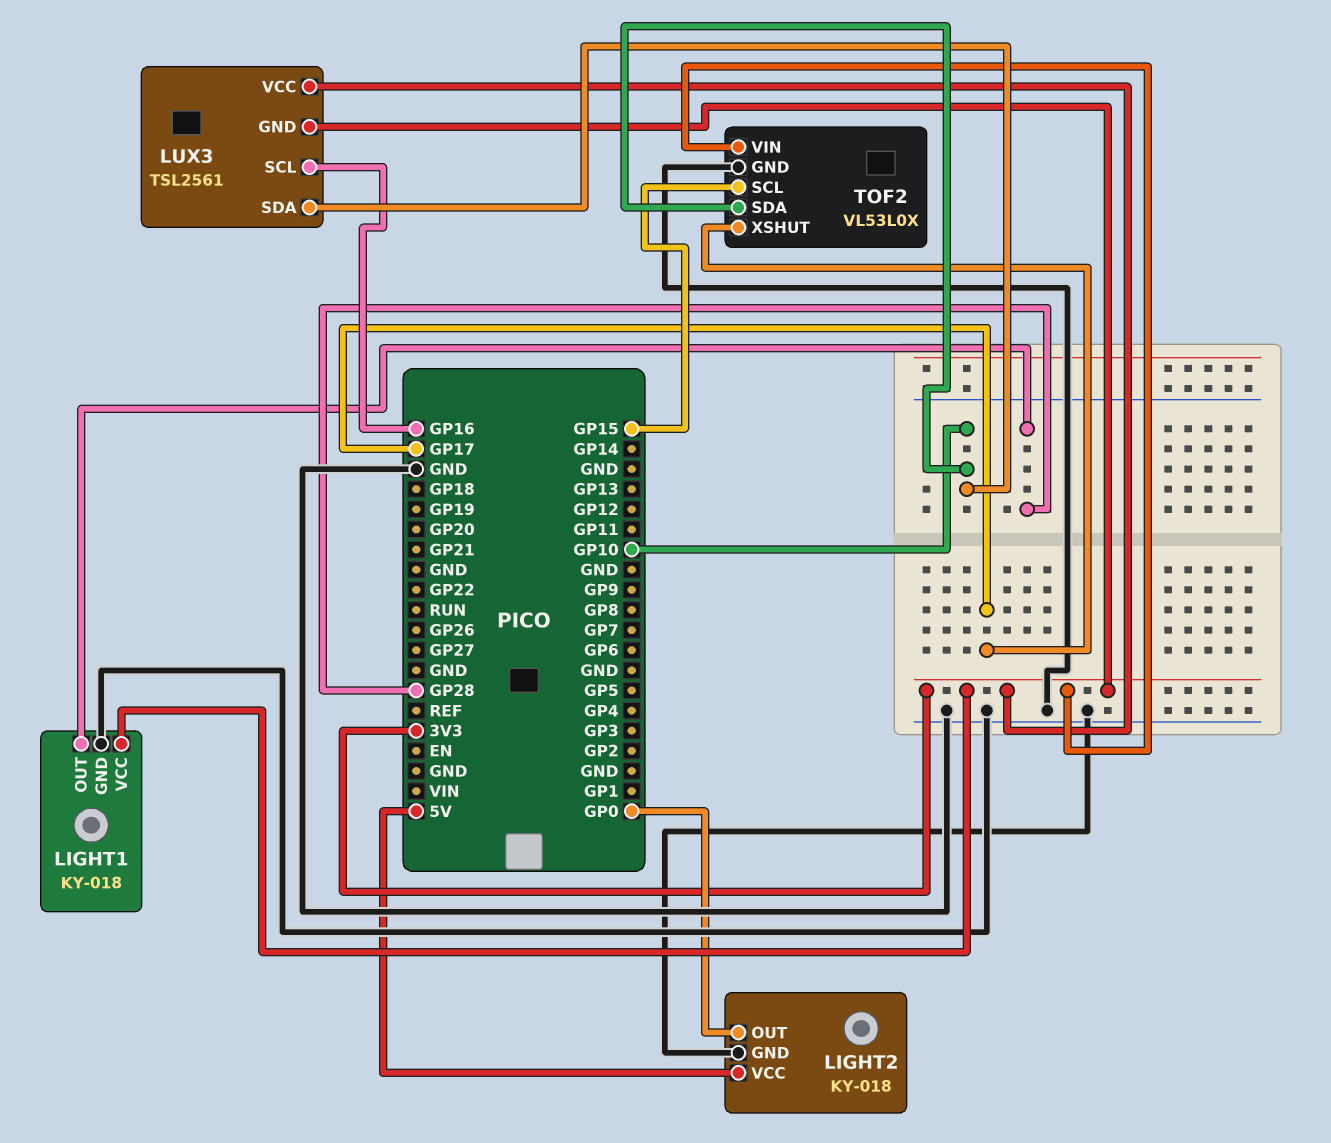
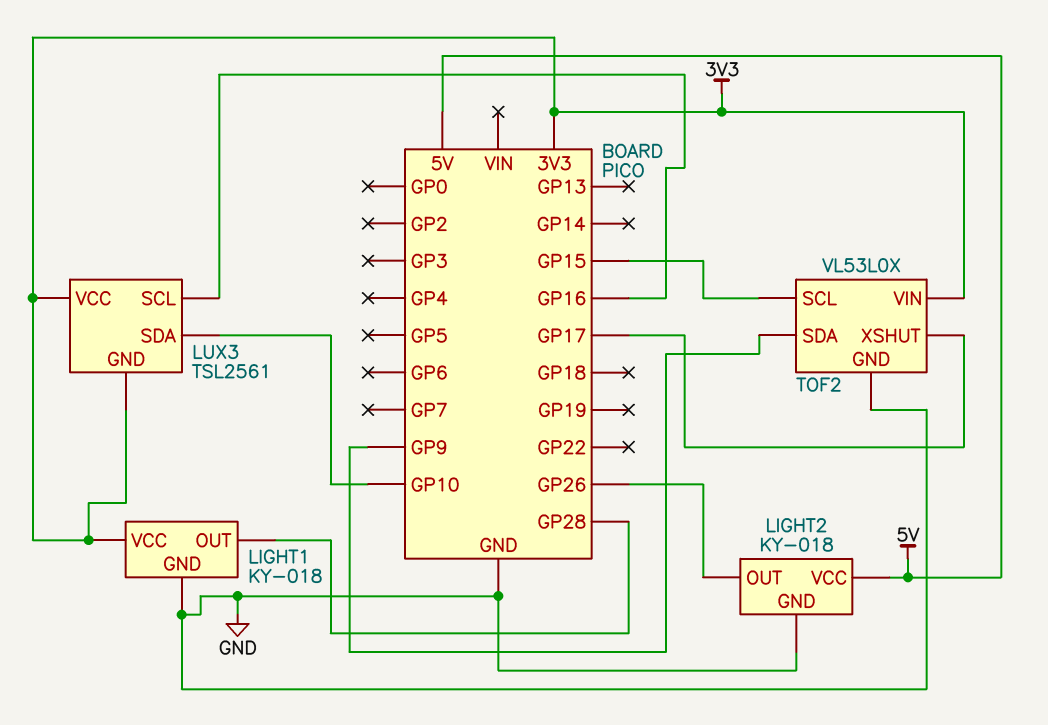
LIGHT2 pin OUT: GP0 -> GP26
TOF2 pin SDA: GP10 -> GP9

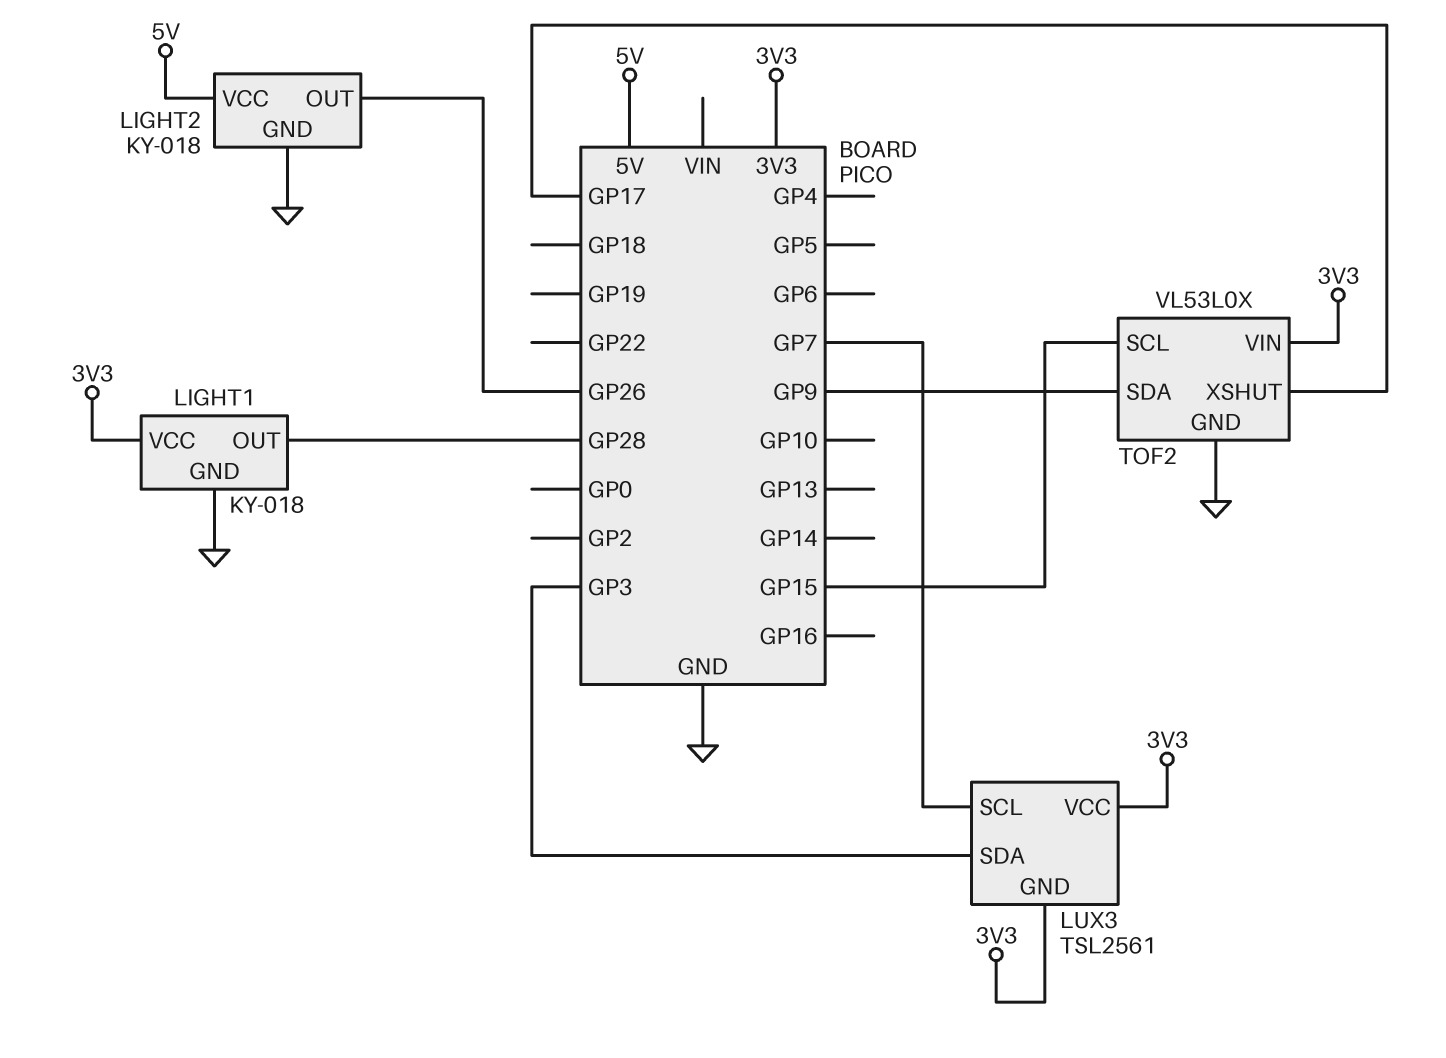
LUX3 pin SCL: GP16 -> GP7
LUX3 pin SDA: GP10 -> GP3

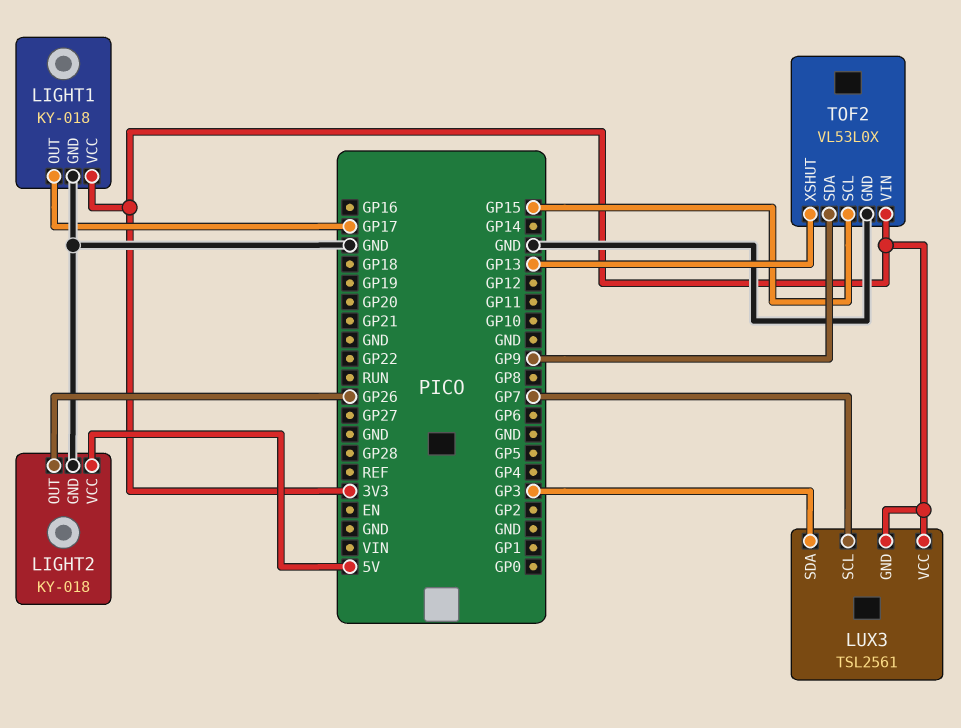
LIGHT1 pin OUT: GP28 -> GP17
TOF2 pin XSHUT: GP17 -> GP13

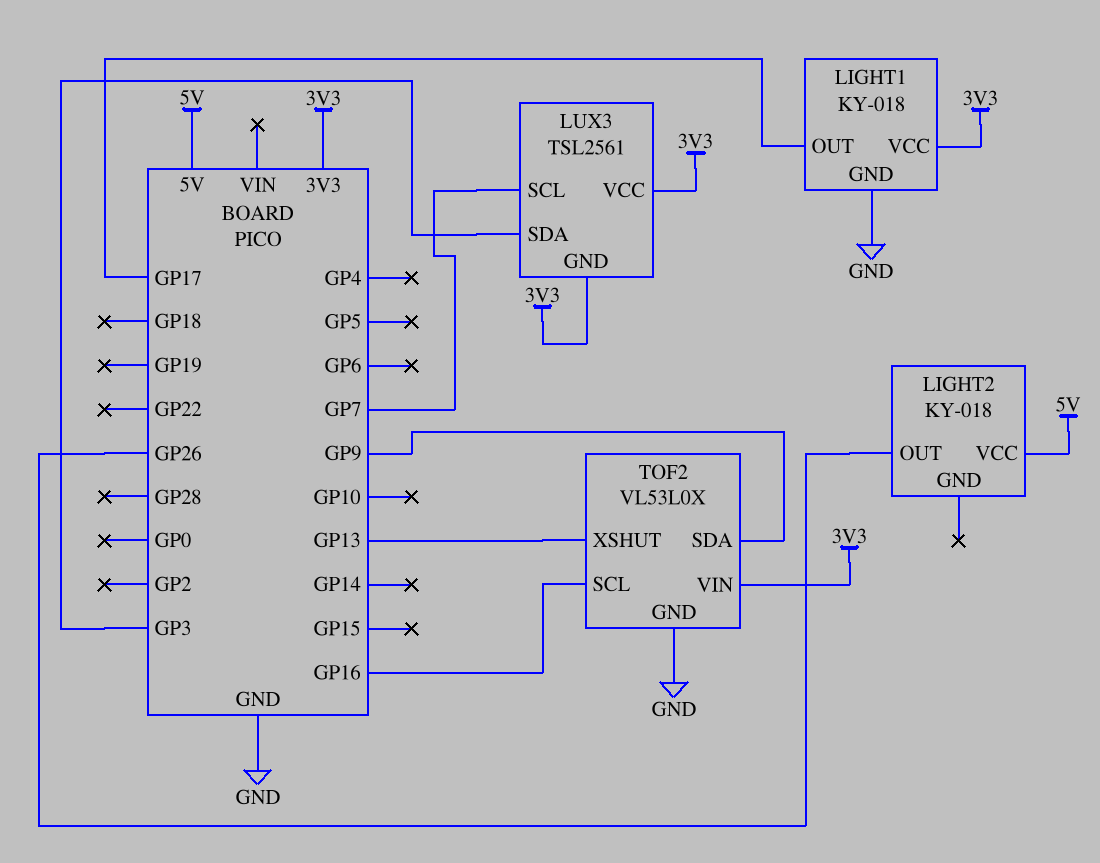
LIGHT2 pin GND: GND -> none
TOF2 pin SCL: GP15 -> GP16

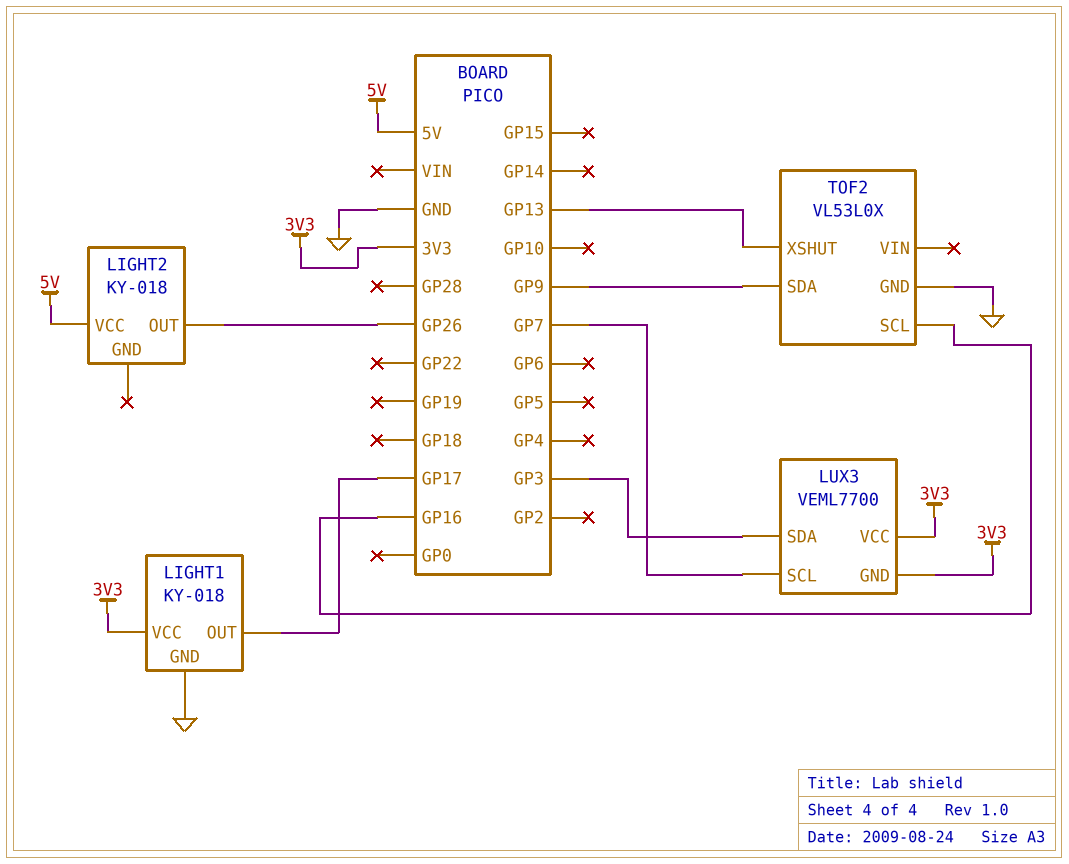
LUX3: TSL2561 -> VEML7700
TOF2 pin VIN: 3V3 -> none

